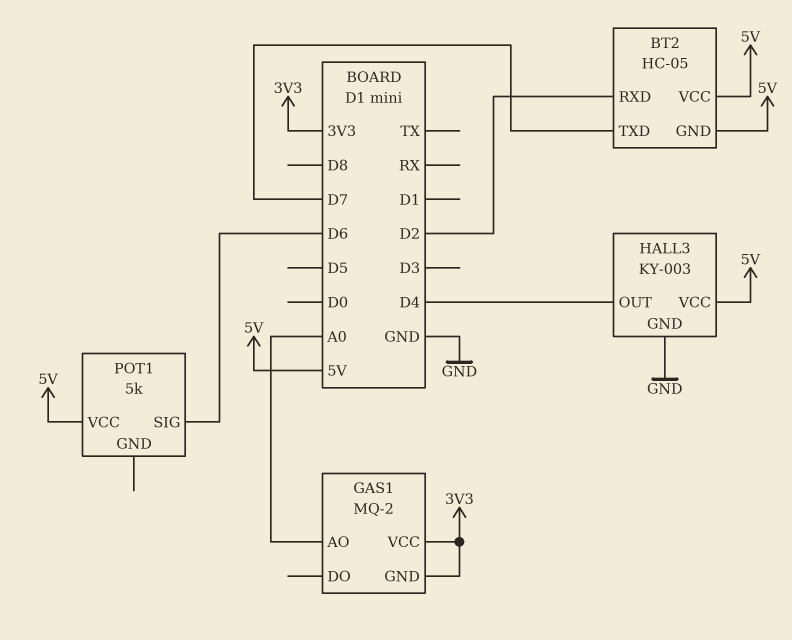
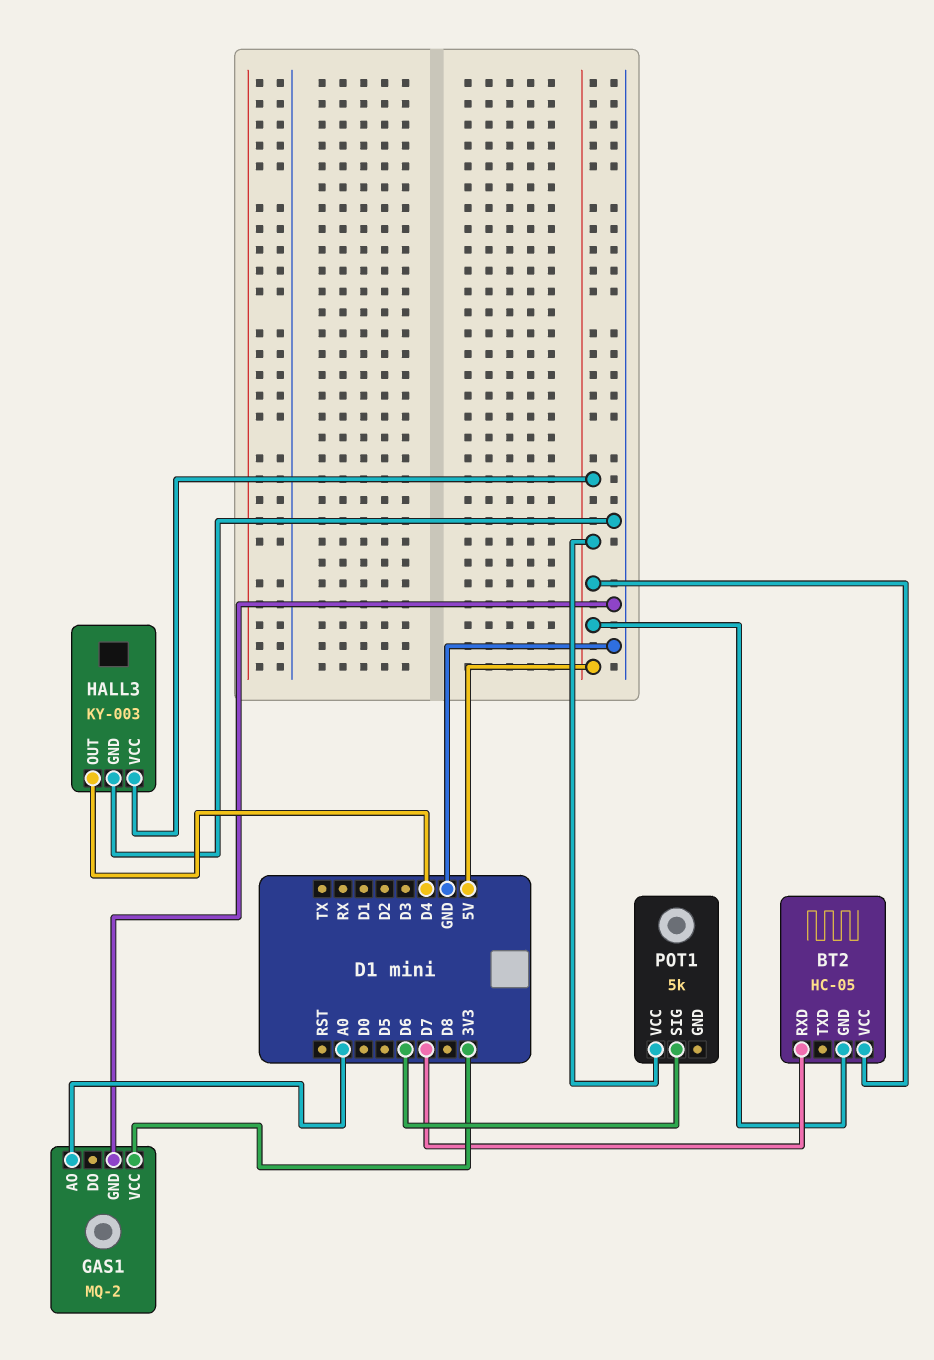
BT2 pin RXD: D2 -> D7
BT2 pin TXD: D7 -> none
GAS1 pin GND: 3V3 -> GND

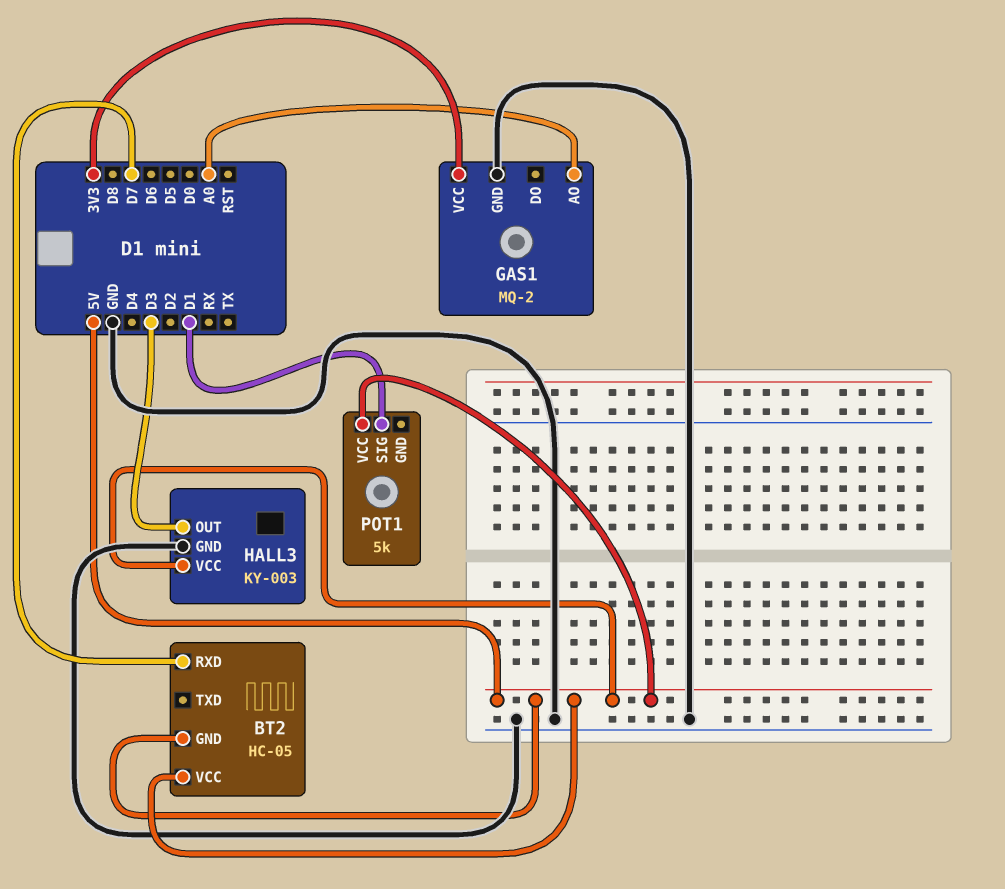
HALL3 pin OUT: D4 -> D3
POT1 pin SIG: D6 -> D1

